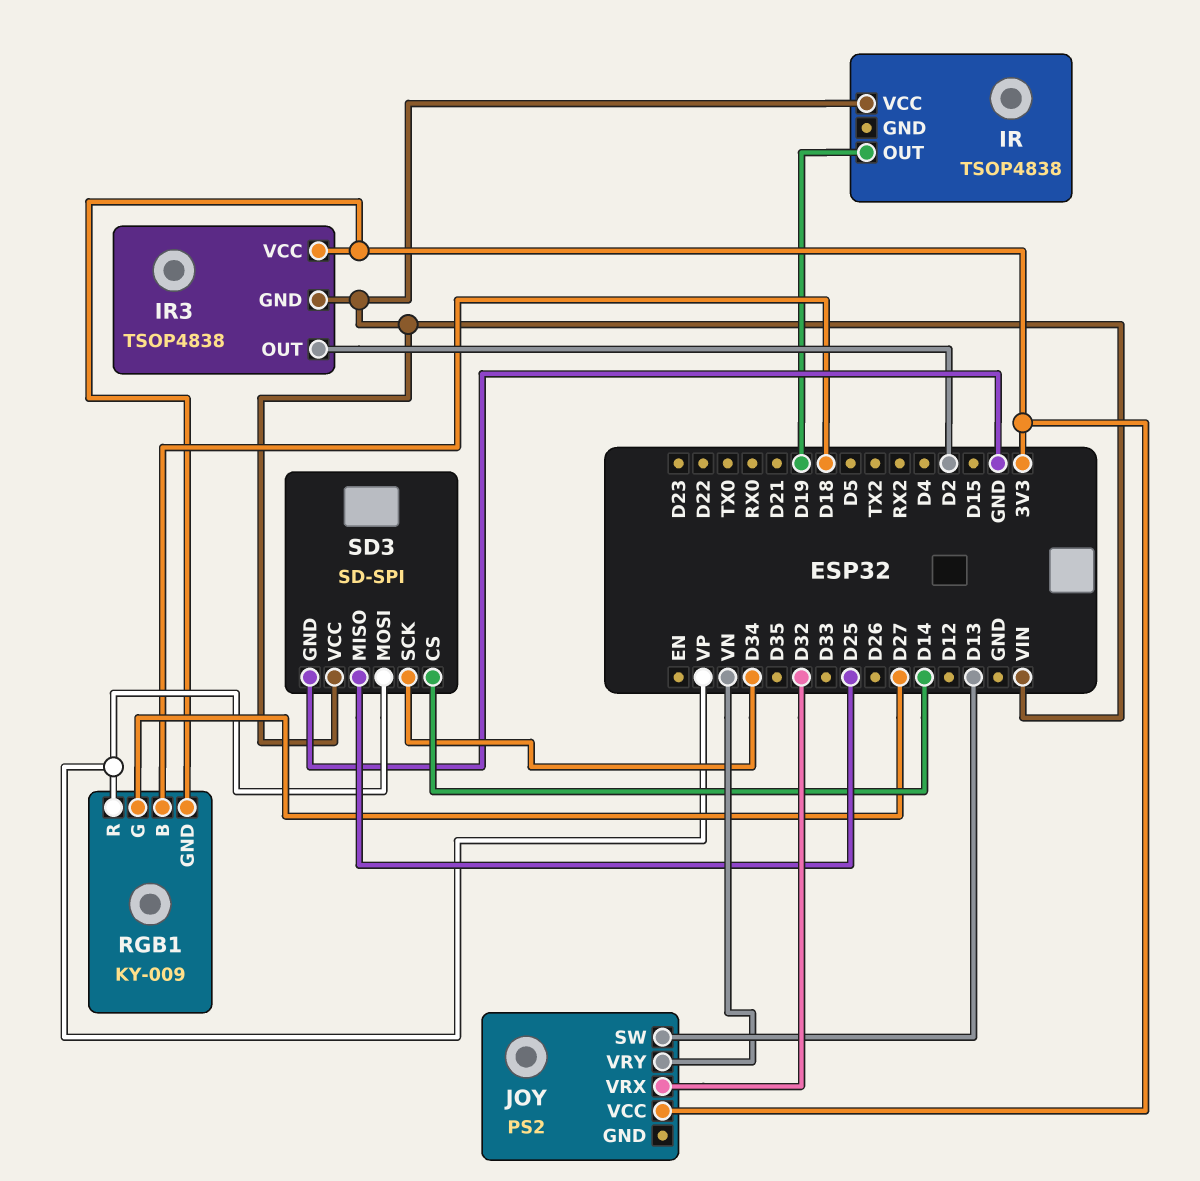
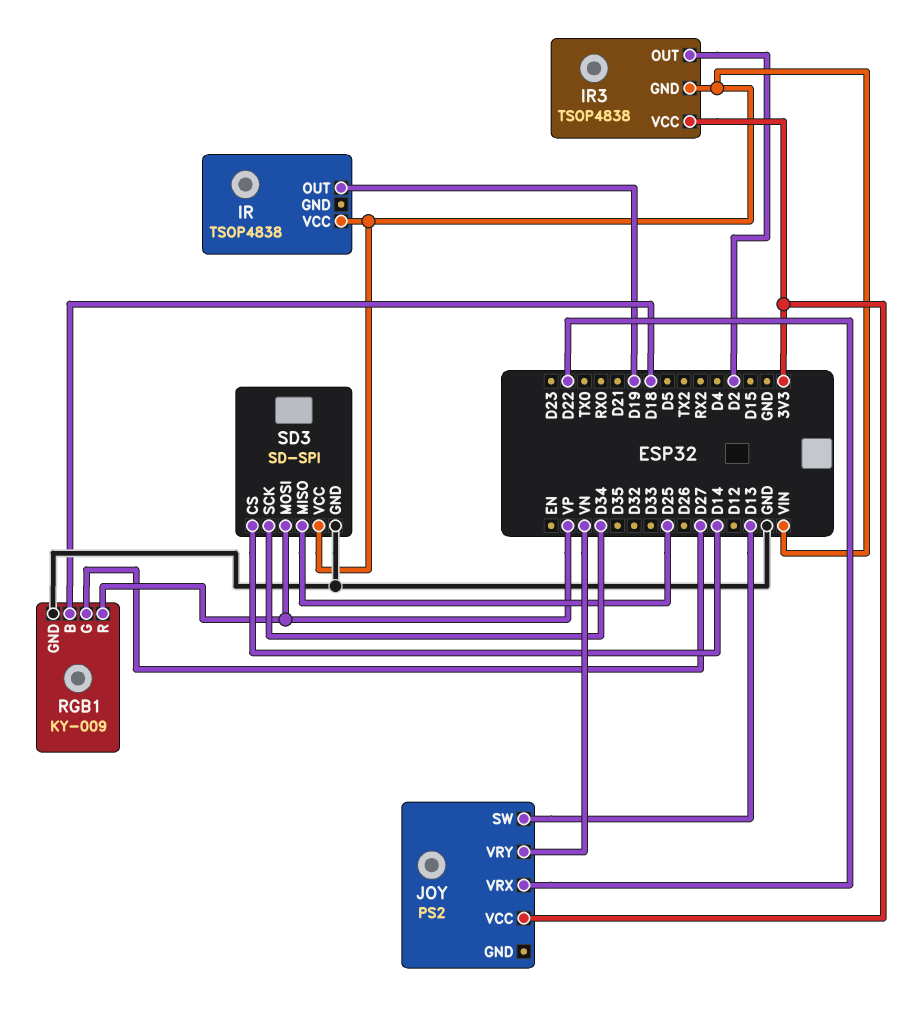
JOY pin VRX: D32 -> D22
RGB1 pin GND: 3V3 -> GND

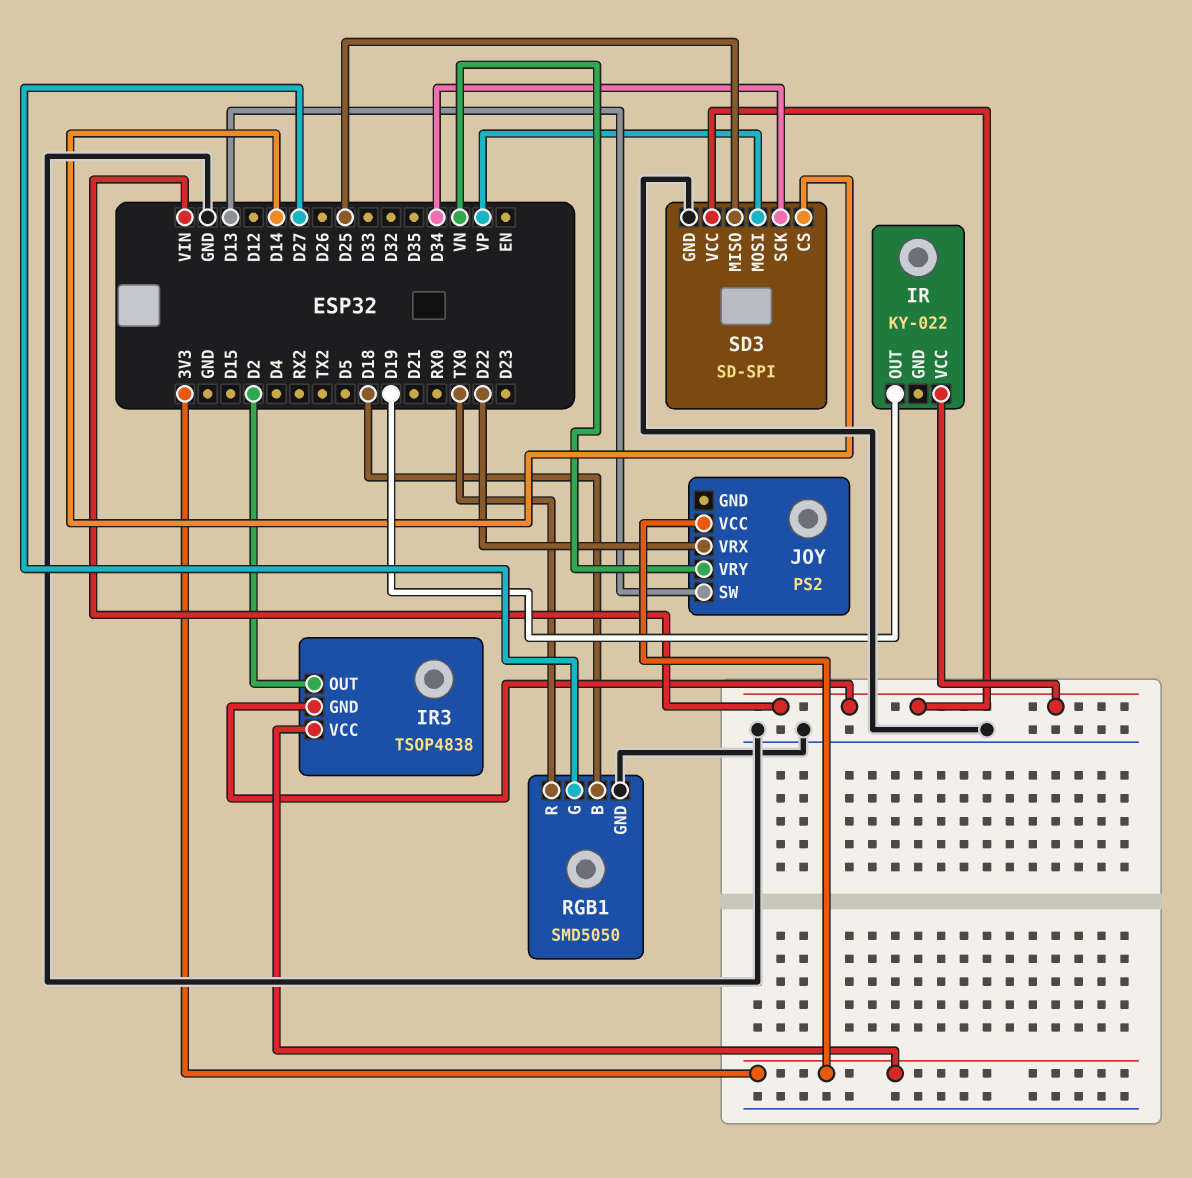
IR: TSOP4838 -> KY-022
RGB1: KY-009 -> SMD5050
RGB1 pin R: VP -> TX0

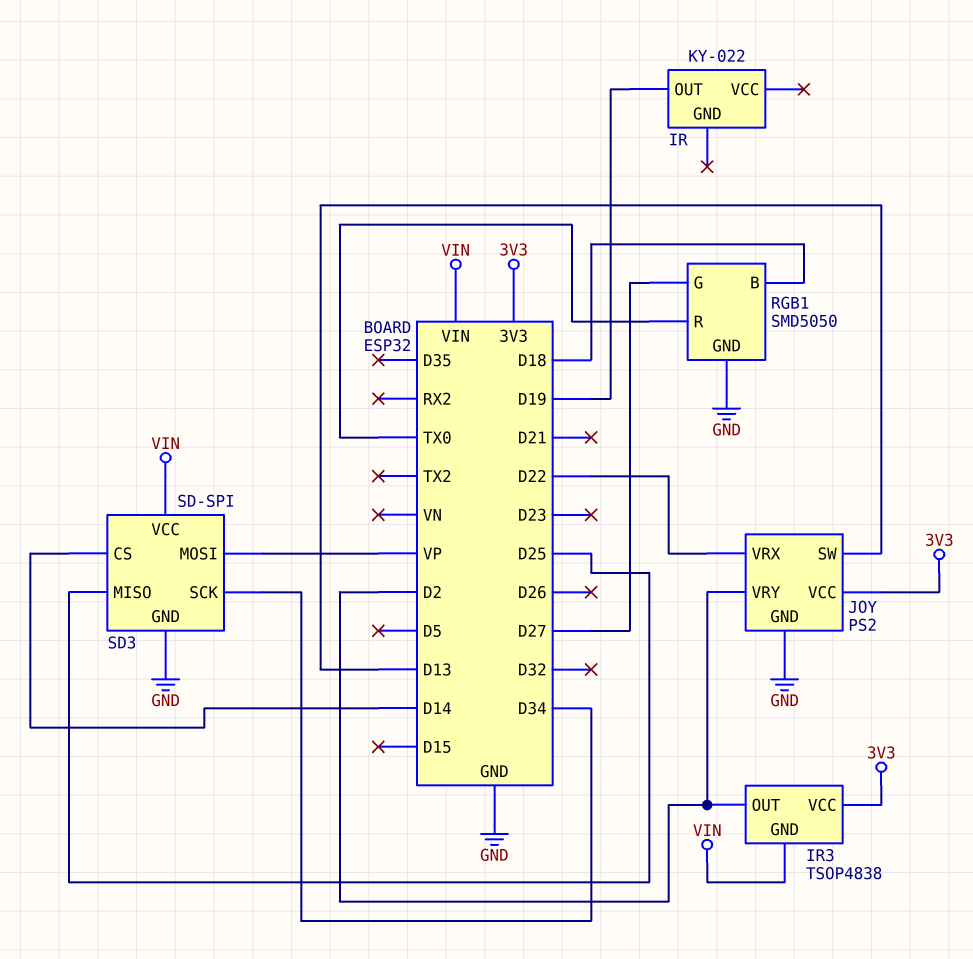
IR pin VCC: VIN -> none
JOY pin GND: none -> GND
JOY pin VRY: VN -> D2

